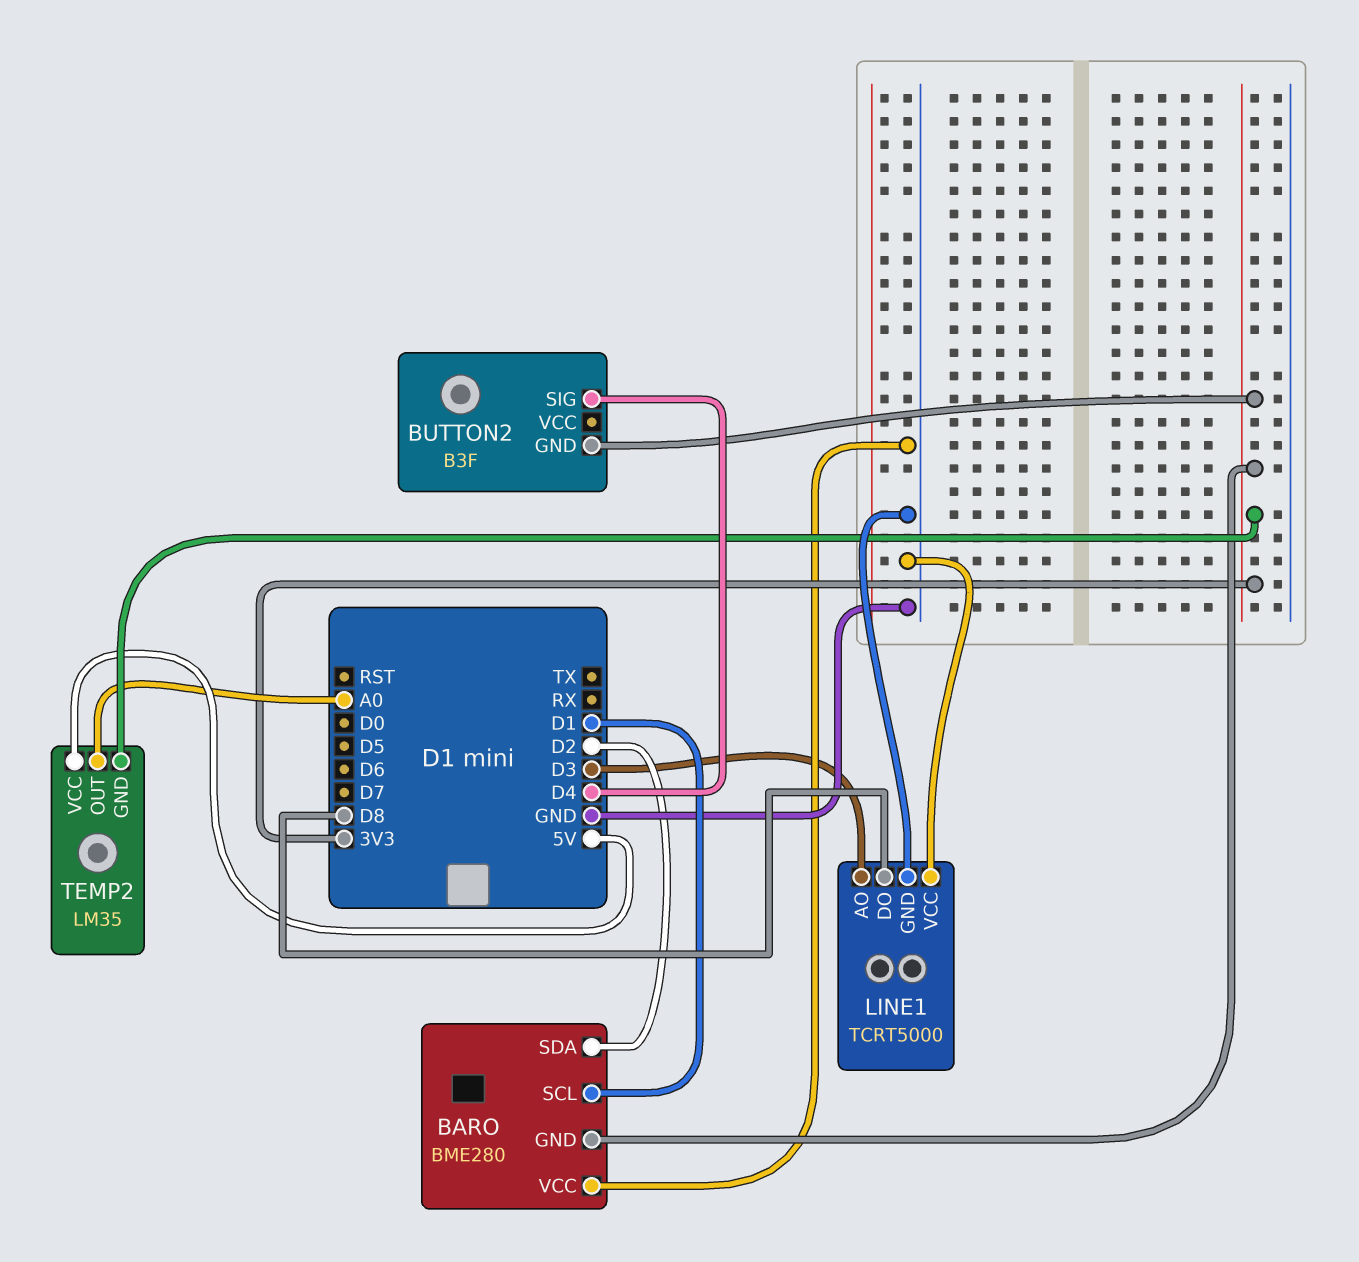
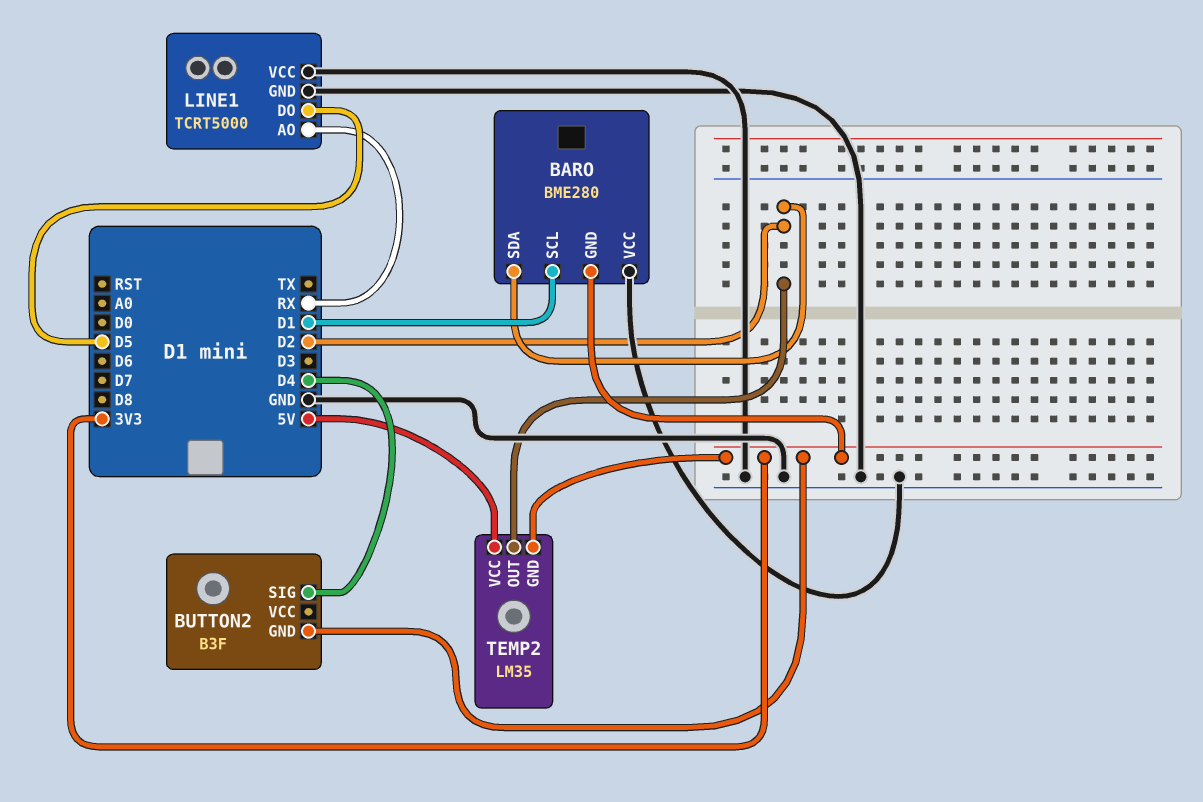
LINE1 pin AO: D3 -> RX
LINE1 pin DO: D8 -> D5
TEMP2 pin OUT: A0 -> D2

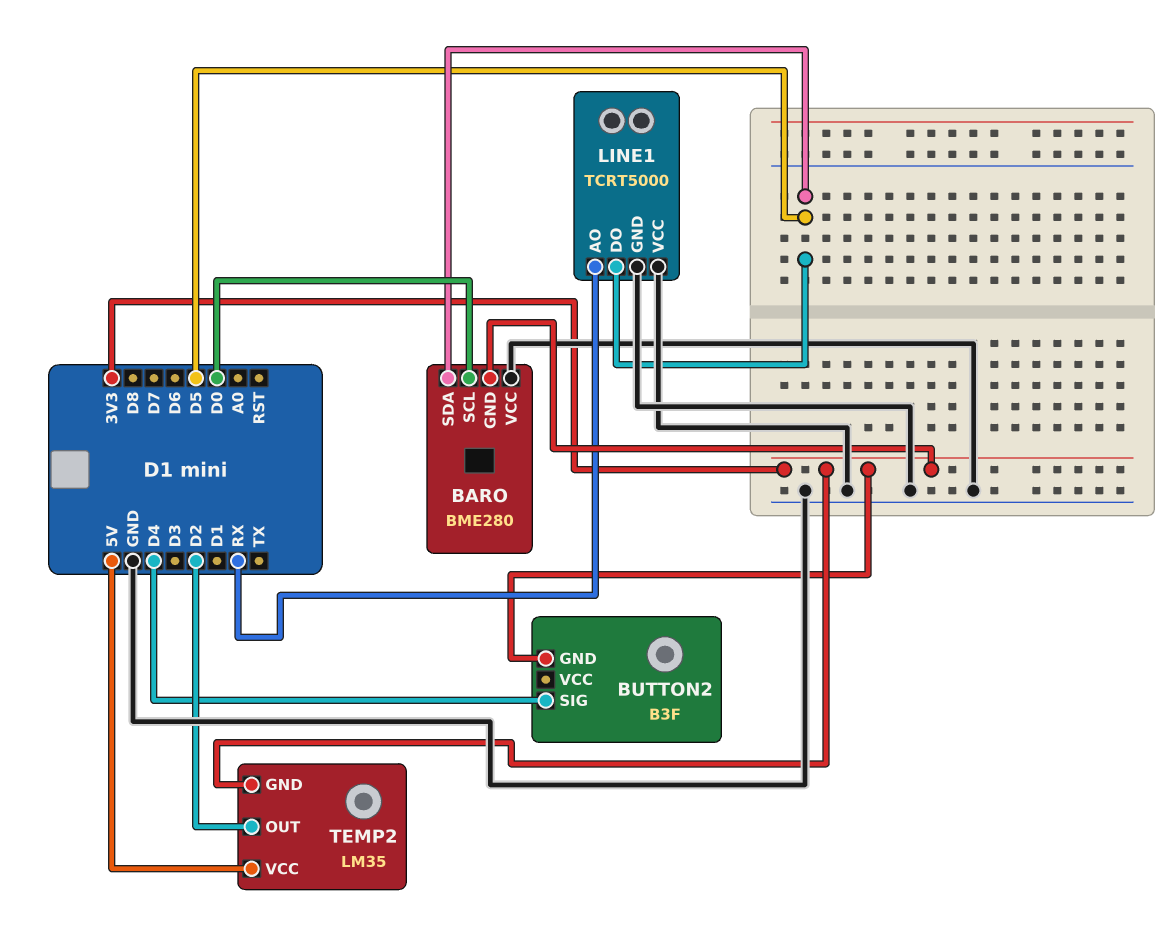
BARO pin SCL: D1 -> D0
BARO pin SDA: D2 -> D5

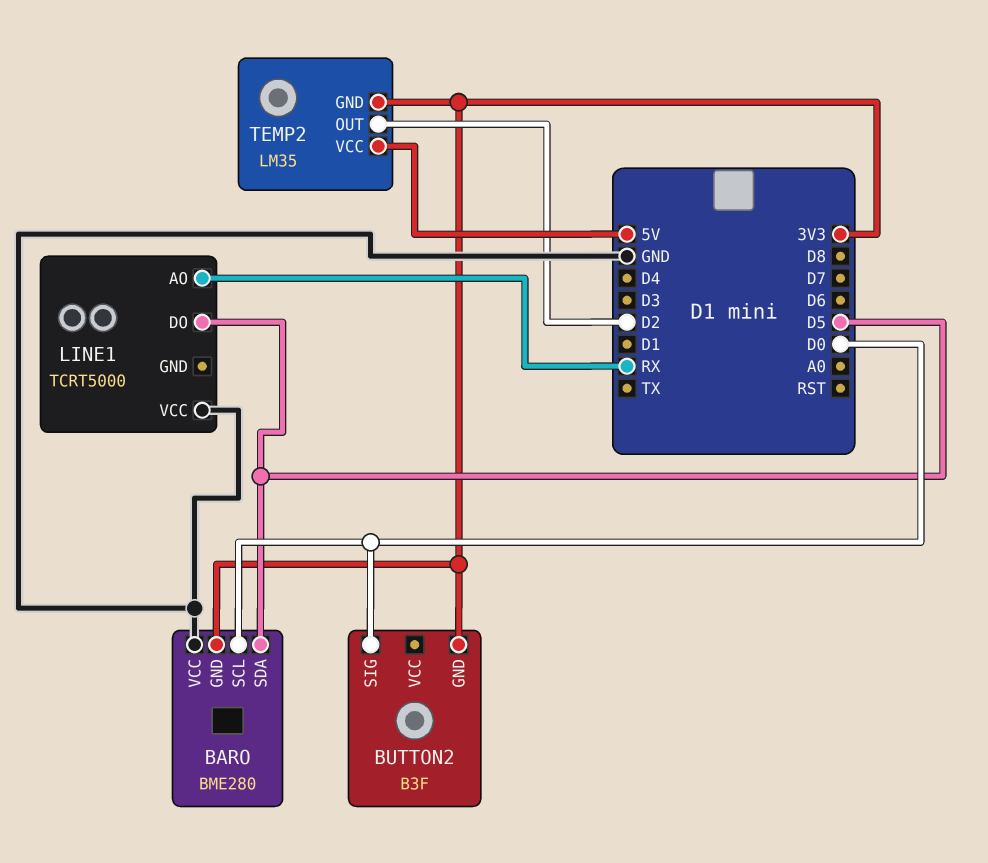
BUTTON2 pin SIG: D4 -> D0
LINE1 pin GND: GND -> none

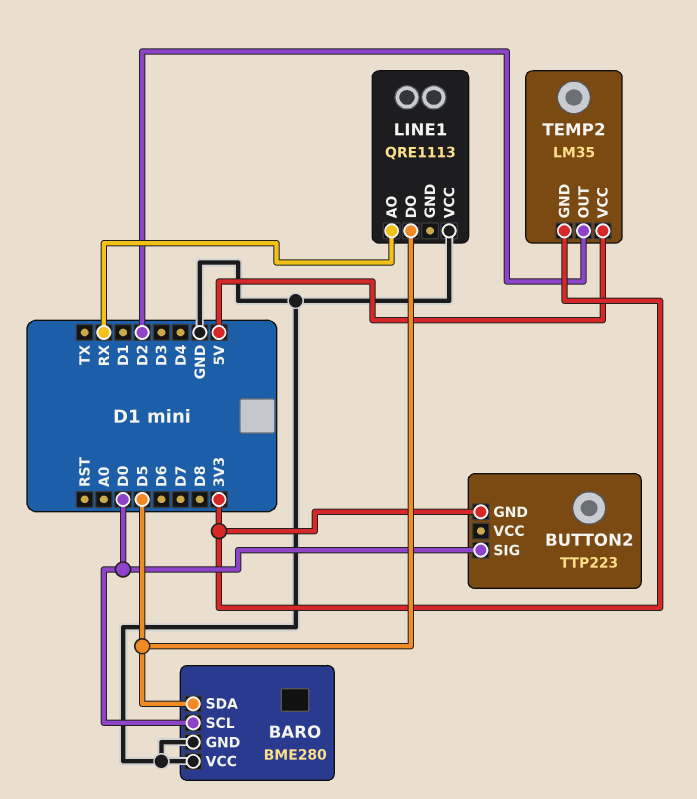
BARO pin GND: 3V3 -> GND
BUTTON2: B3F -> TTP223
LINE1: TCRT5000 -> QRE1113

